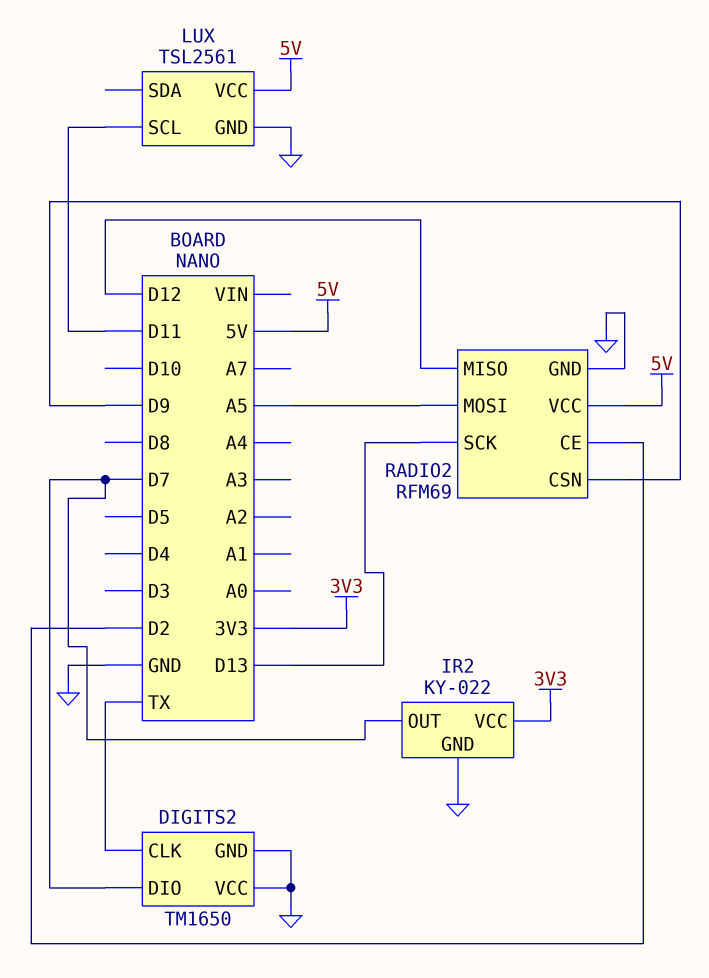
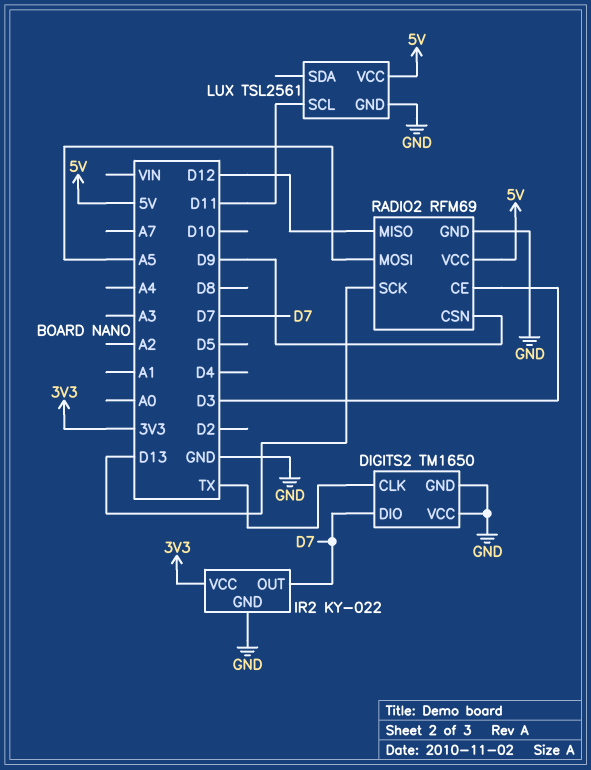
RADIO2 pin CE: D2 -> D3

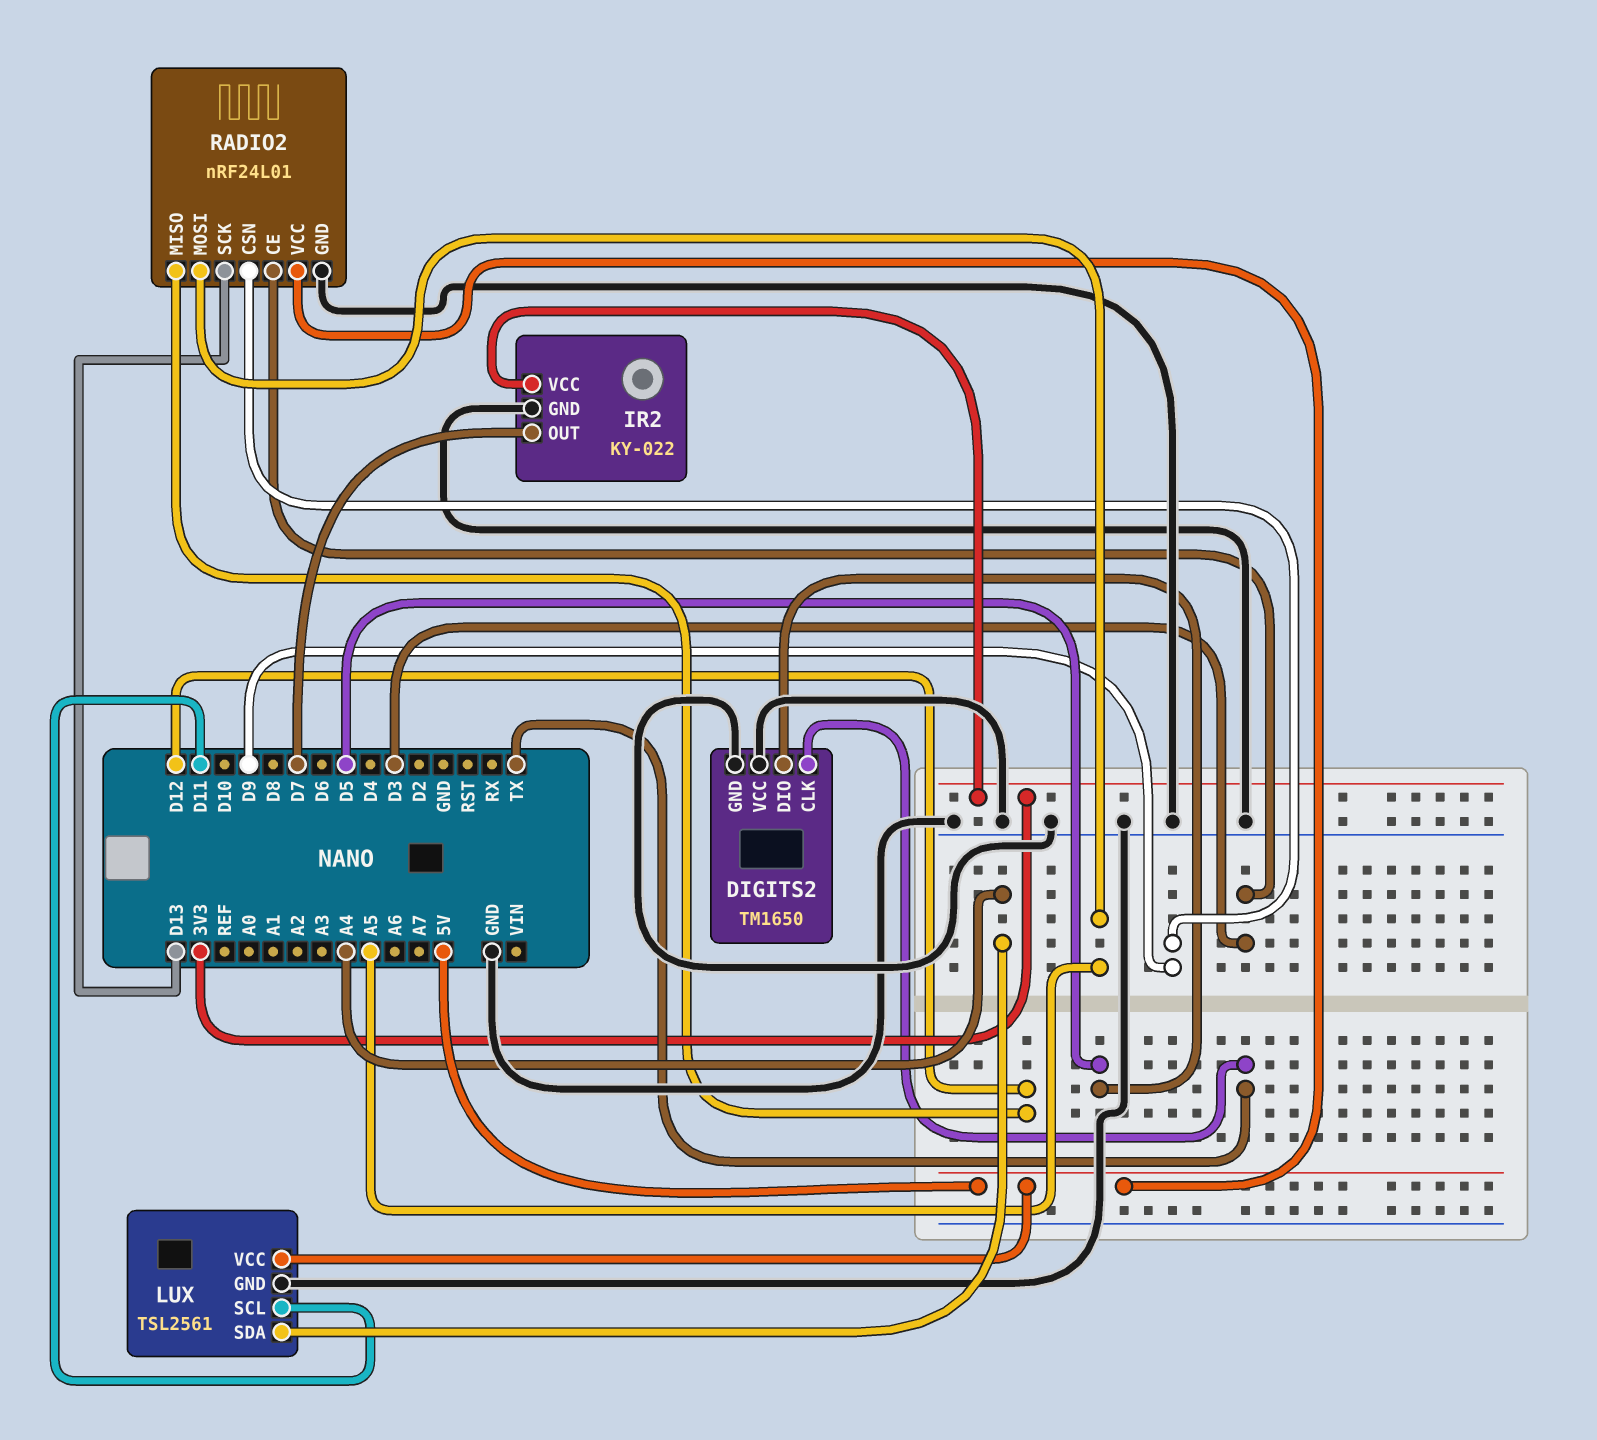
DIGITS2 pin DIO: D7 -> D5
LUX pin SDA: none -> A4
RADIO2: RFM69 -> nRF24L01

